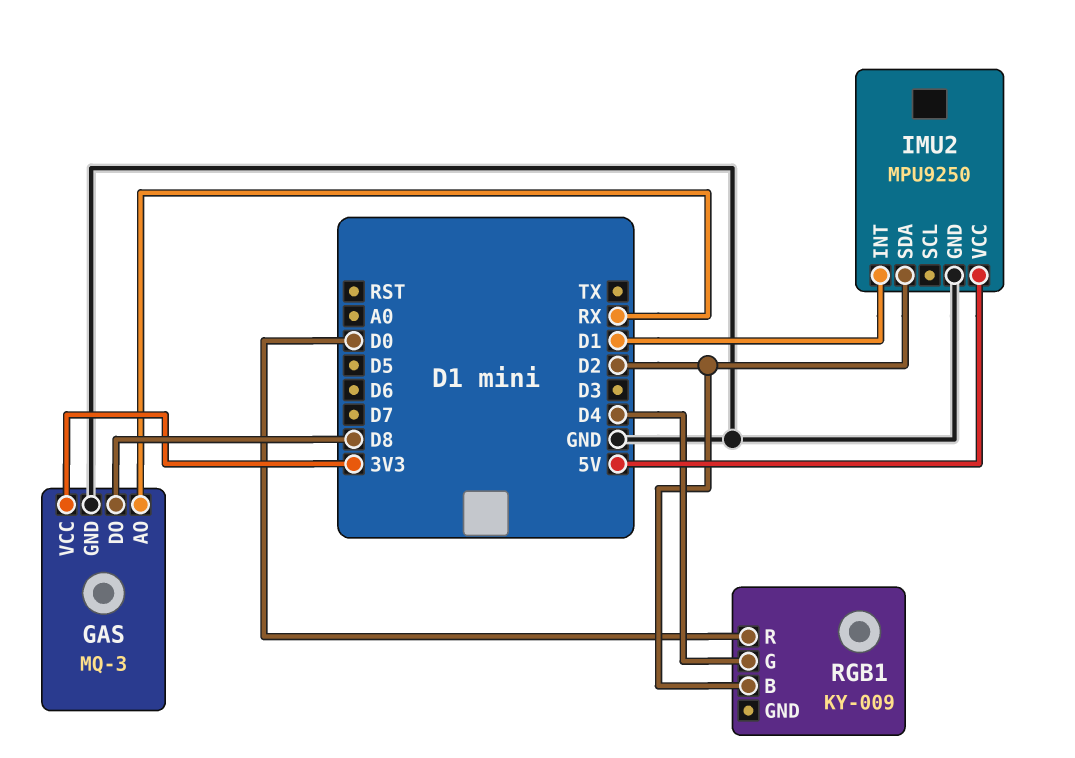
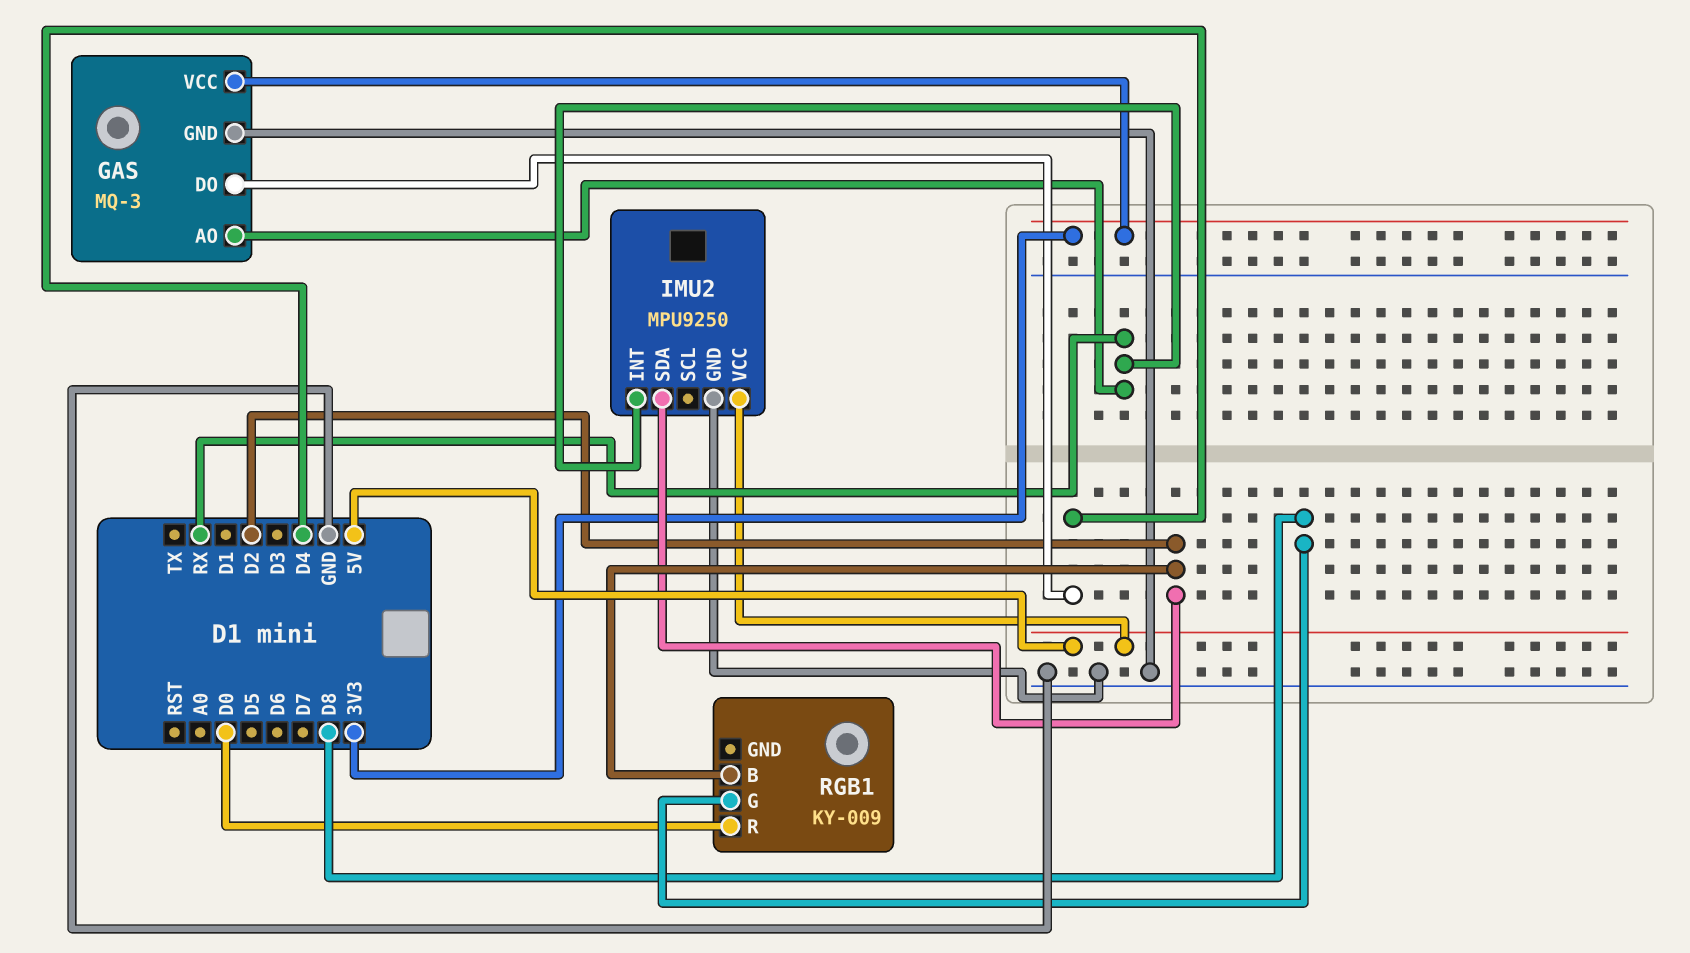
GAS pin DO: D8 -> D4
IMU2 pin INT: D1 -> RX
RGB1 pin G: D4 -> D8

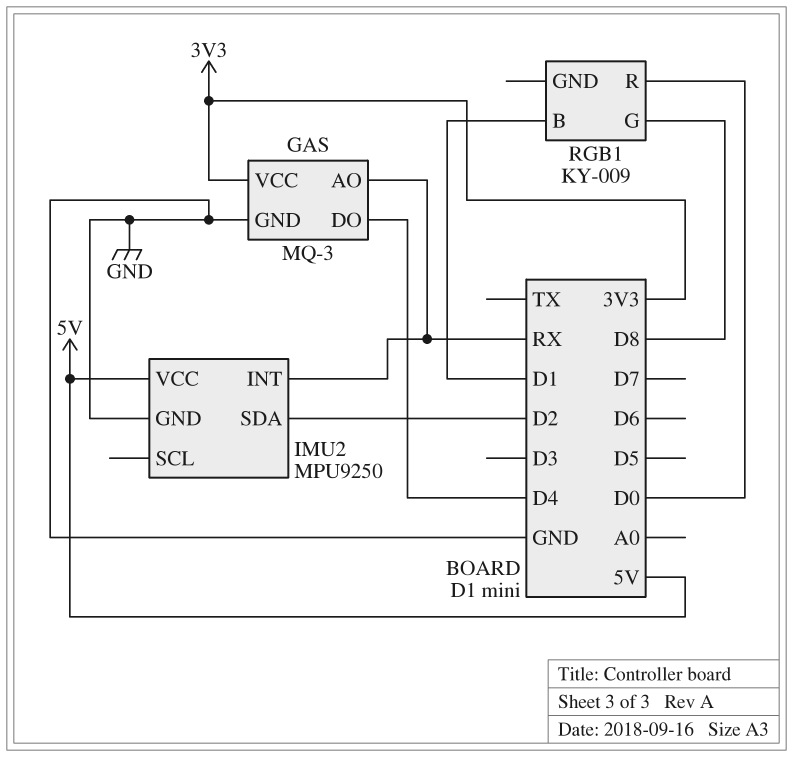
RGB1 pin B: D2 -> D1

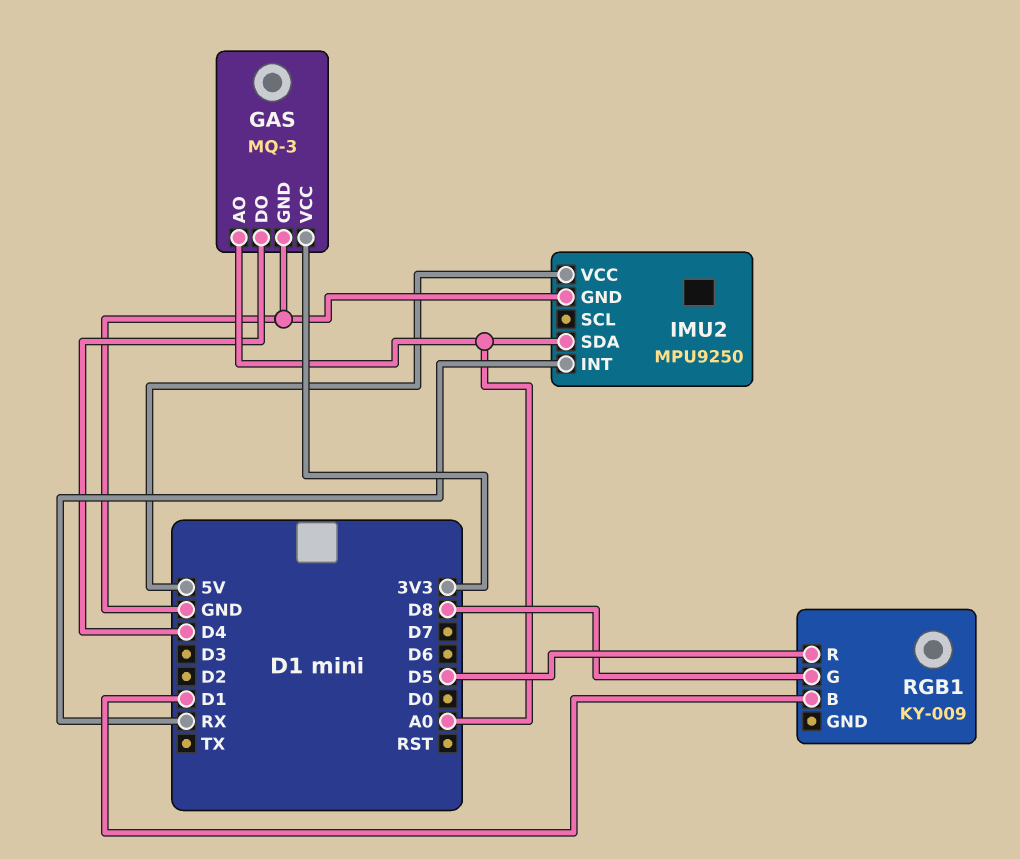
GAS pin AO: RX -> A0
IMU2 pin SDA: D2 -> A0
RGB1 pin R: D0 -> D5

